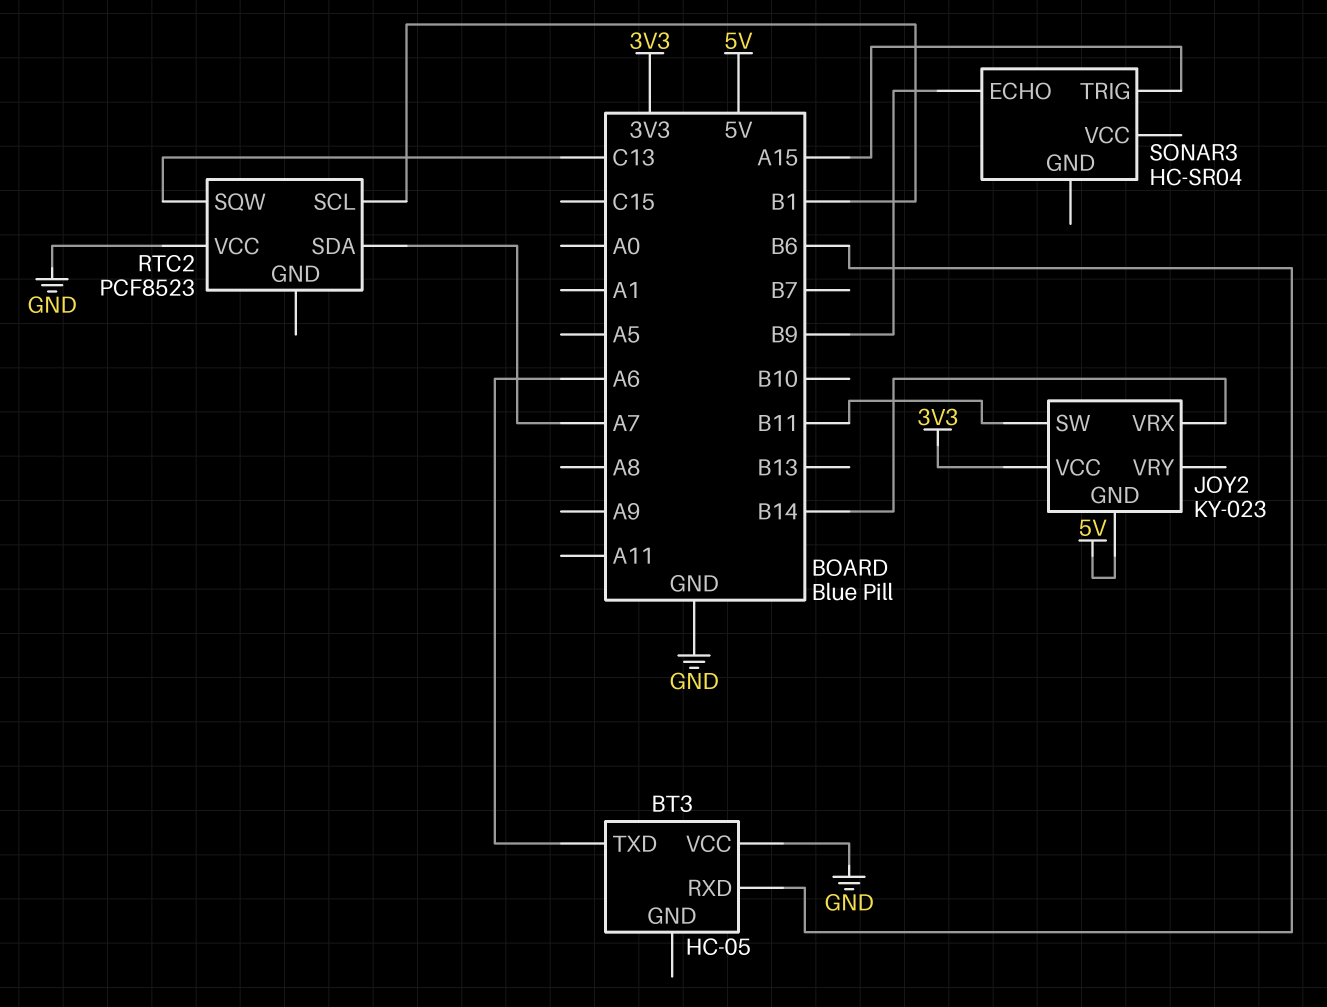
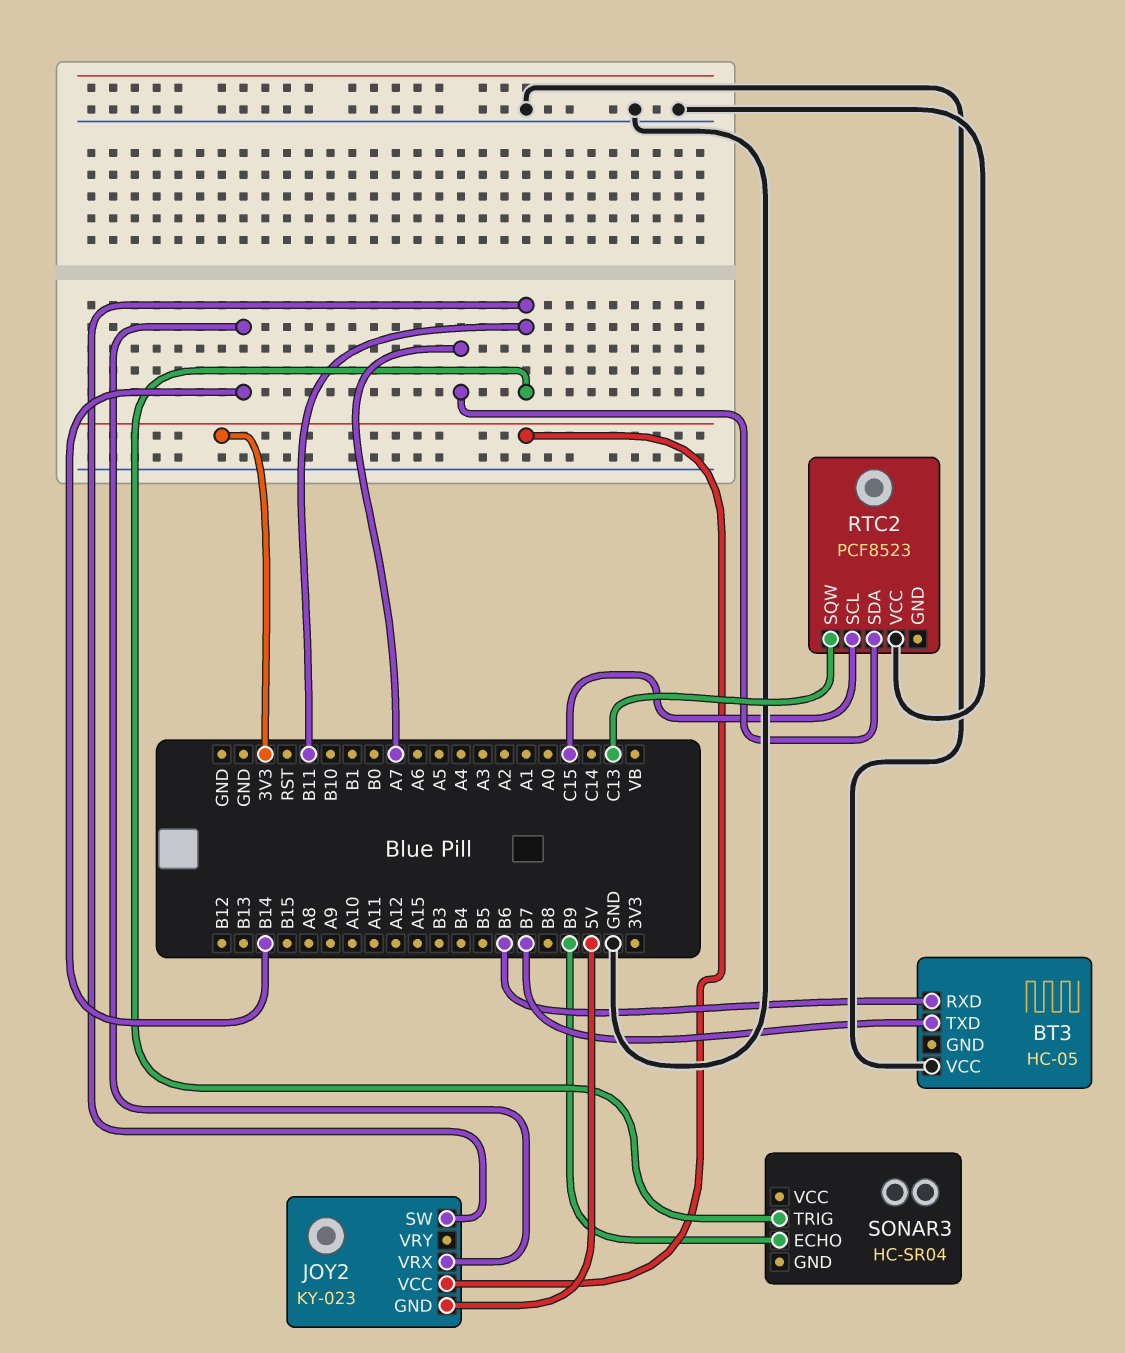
BT3 pin TXD: A6 -> B7
RTC2 pin SCL: B1 -> C15
SONAR3 pin TRIG: A15 -> B11

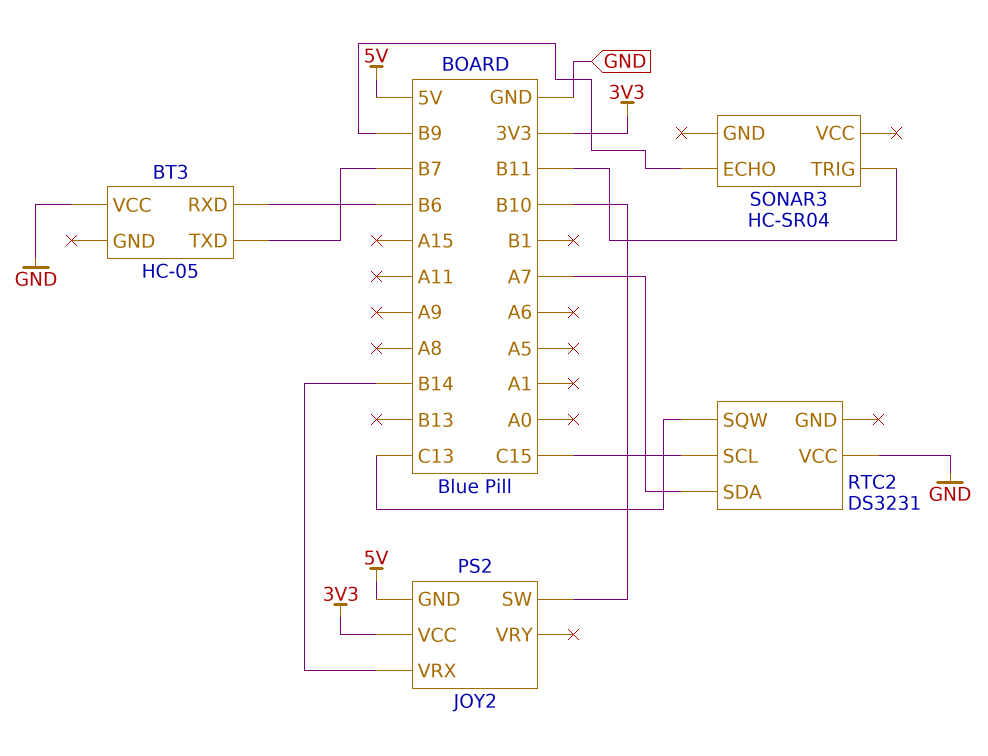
JOY2: KY-023 -> PS2
JOY2 pin SW: B11 -> B10
RTC2: PCF8523 -> DS3231

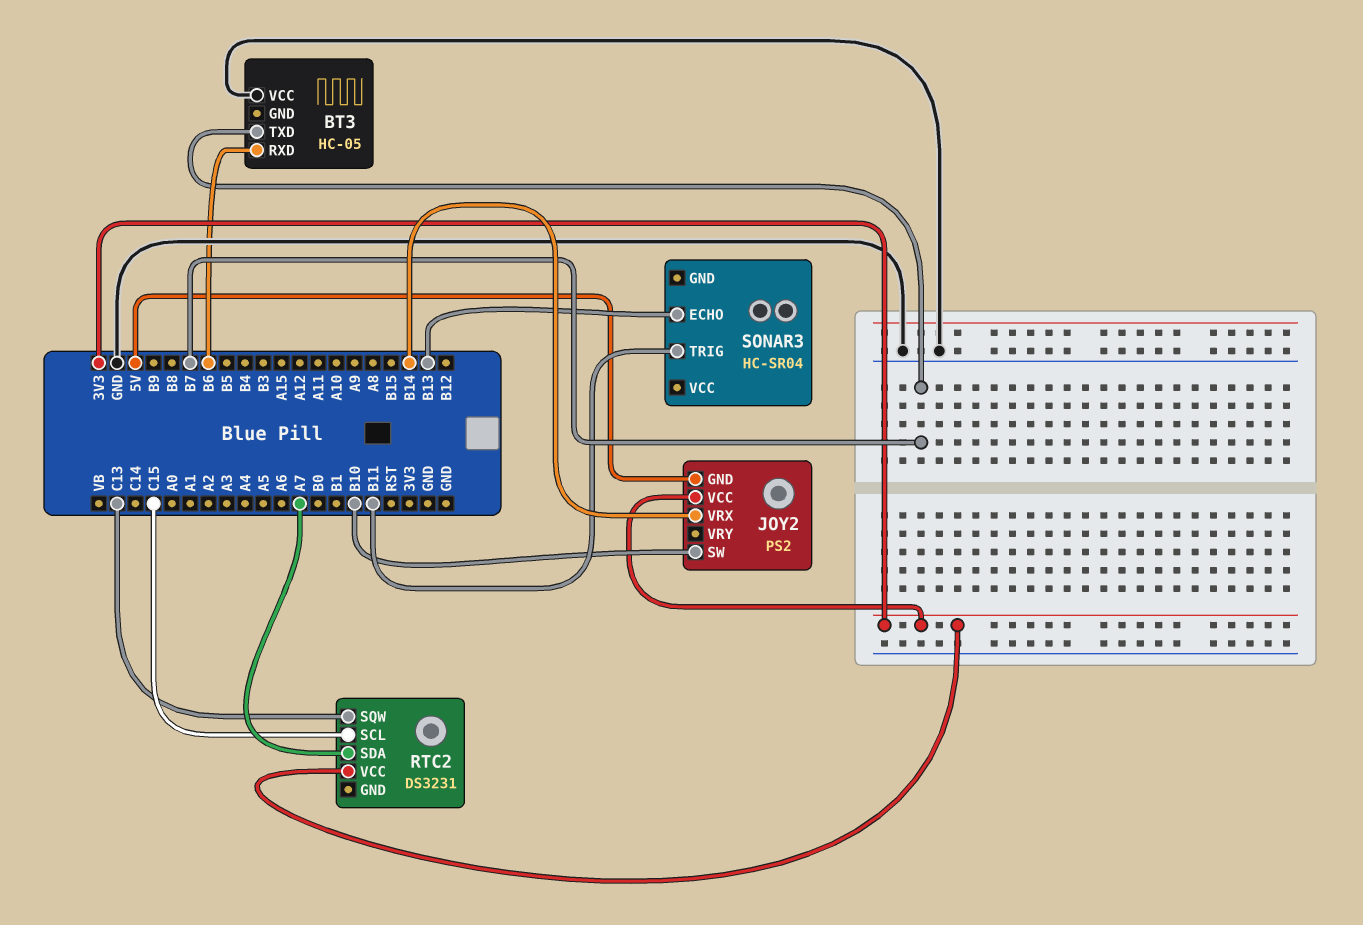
RTC2 pin VCC: GND -> 3V3
SONAR3 pin ECHO: B9 -> B13

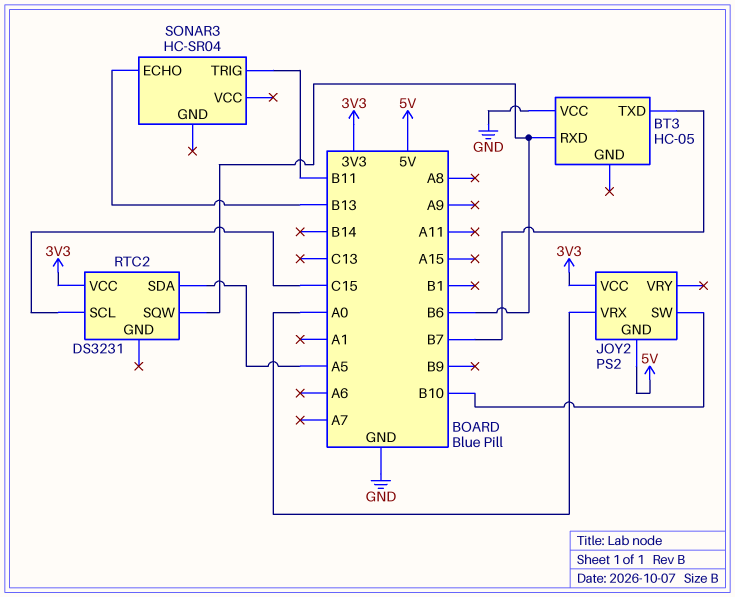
JOY2 pin VRX: B14 -> A0
RTC2 pin SDA: A7 -> A5
RTC2 pin SQW: C13 -> B6

